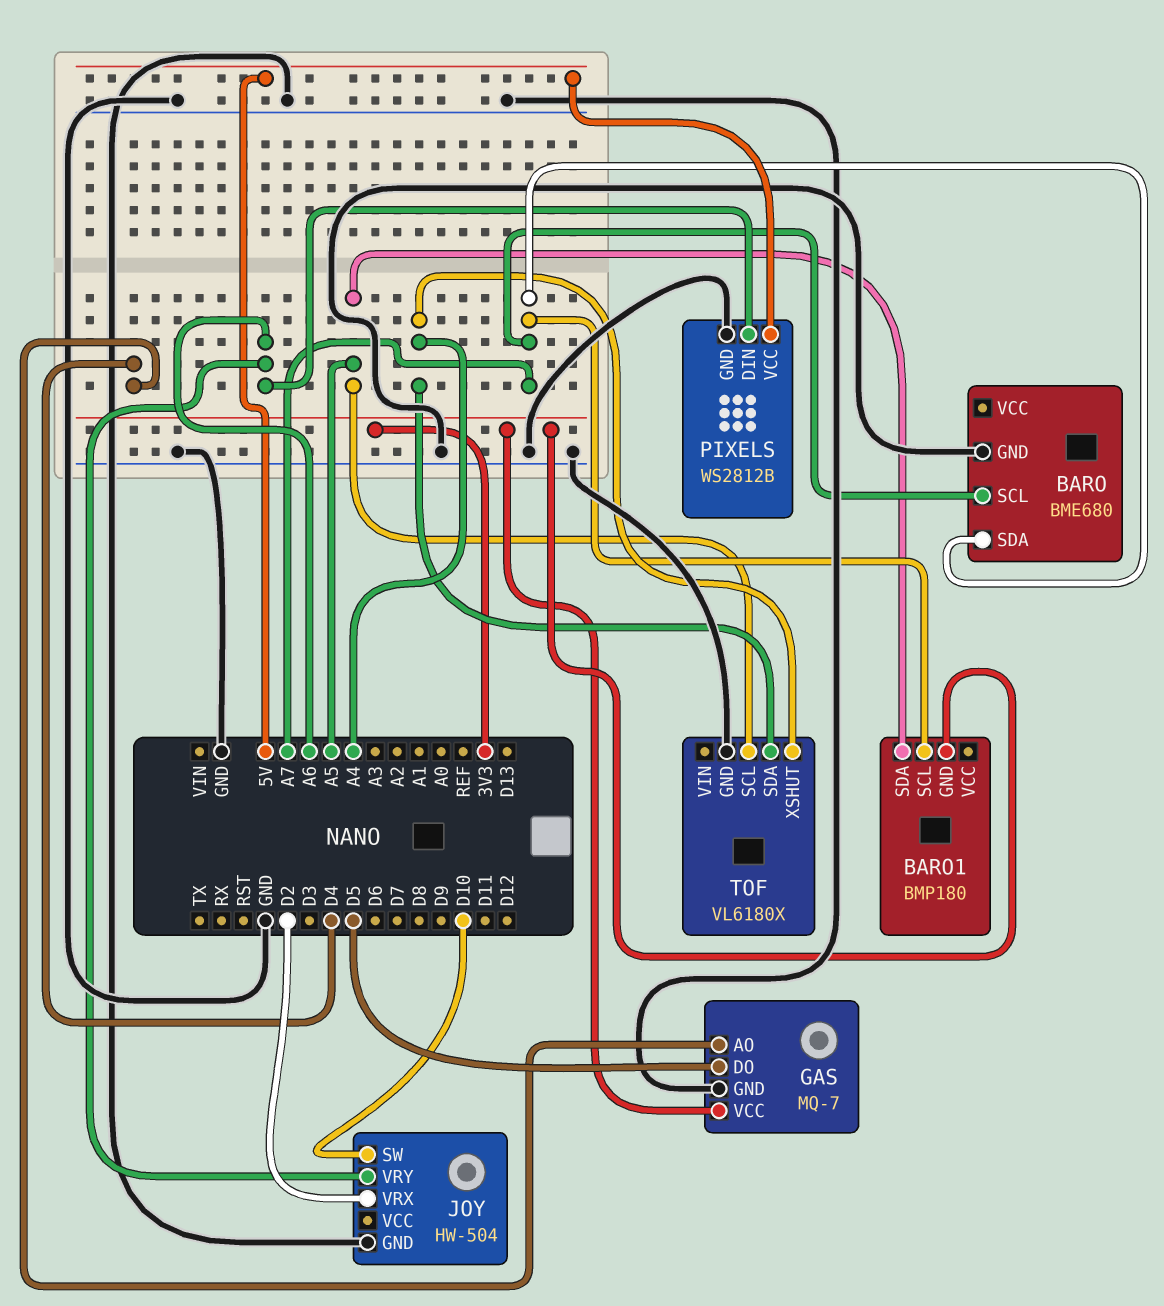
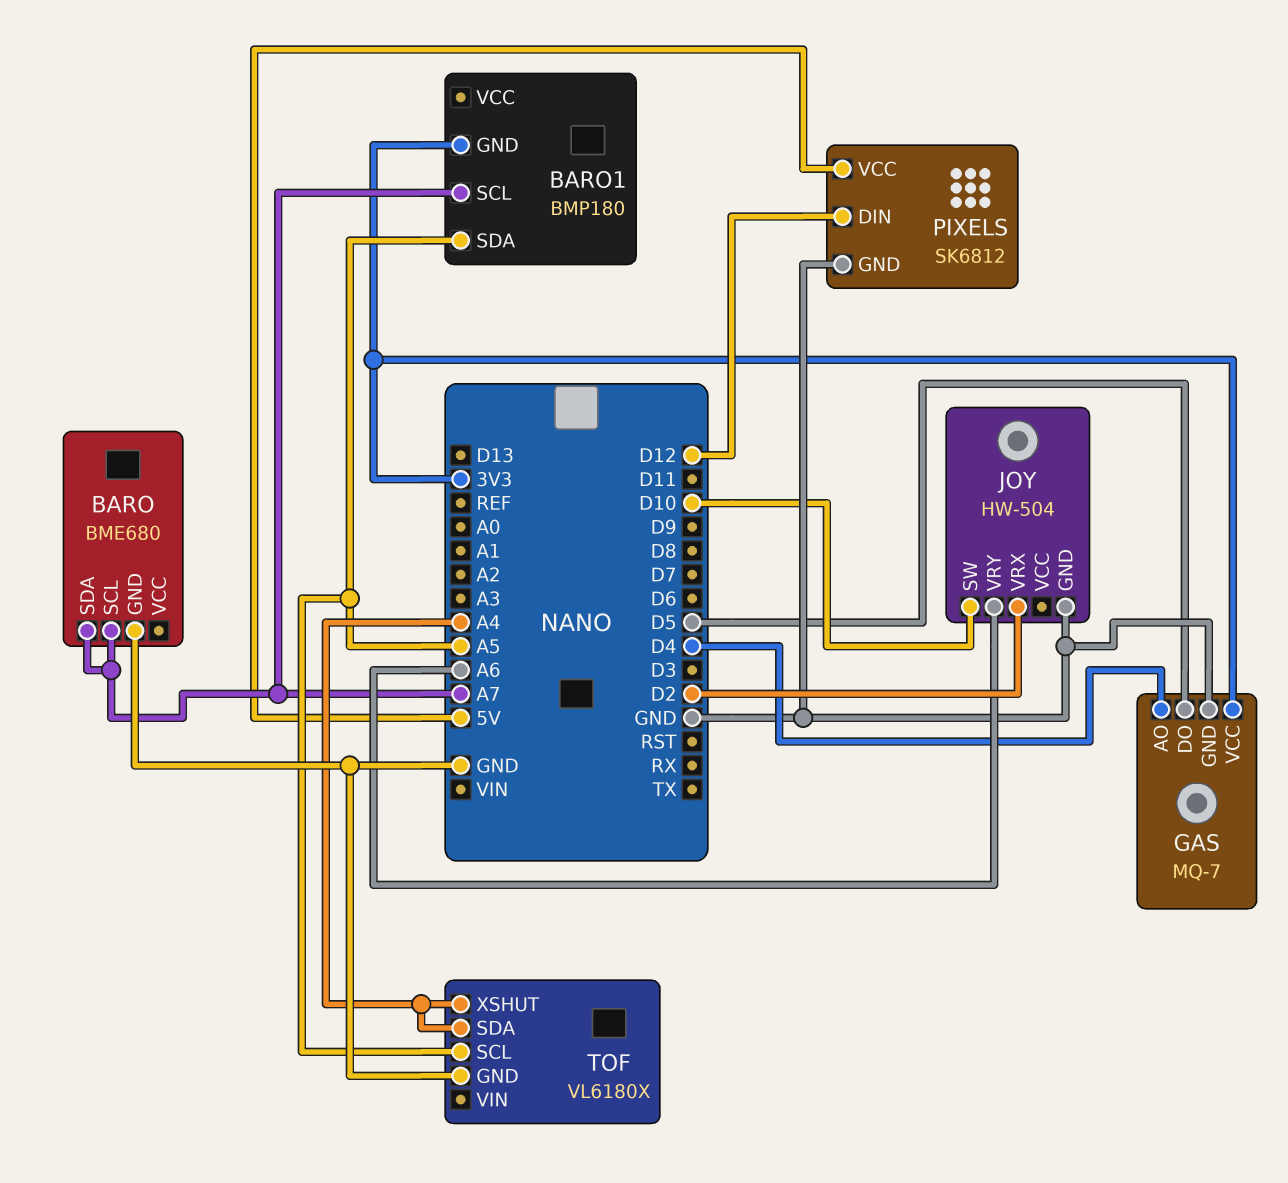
PIXELS: WS2812B -> SK6812
PIXELS pin DIN: A6 -> D12

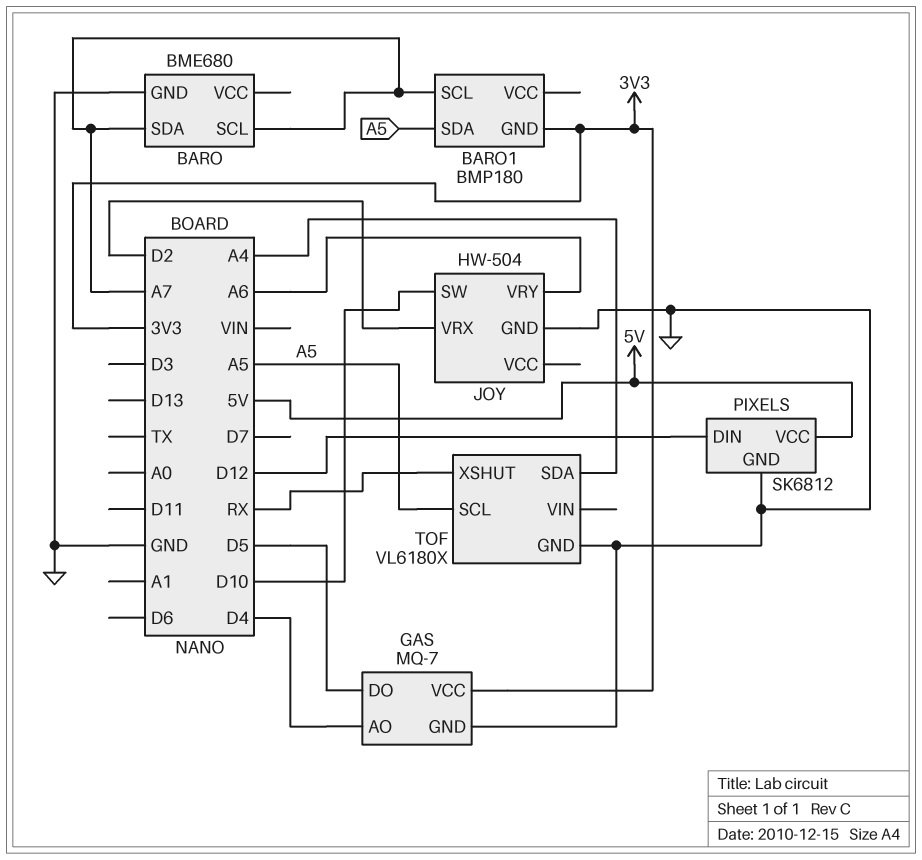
TOF pin XSHUT: A4 -> RX

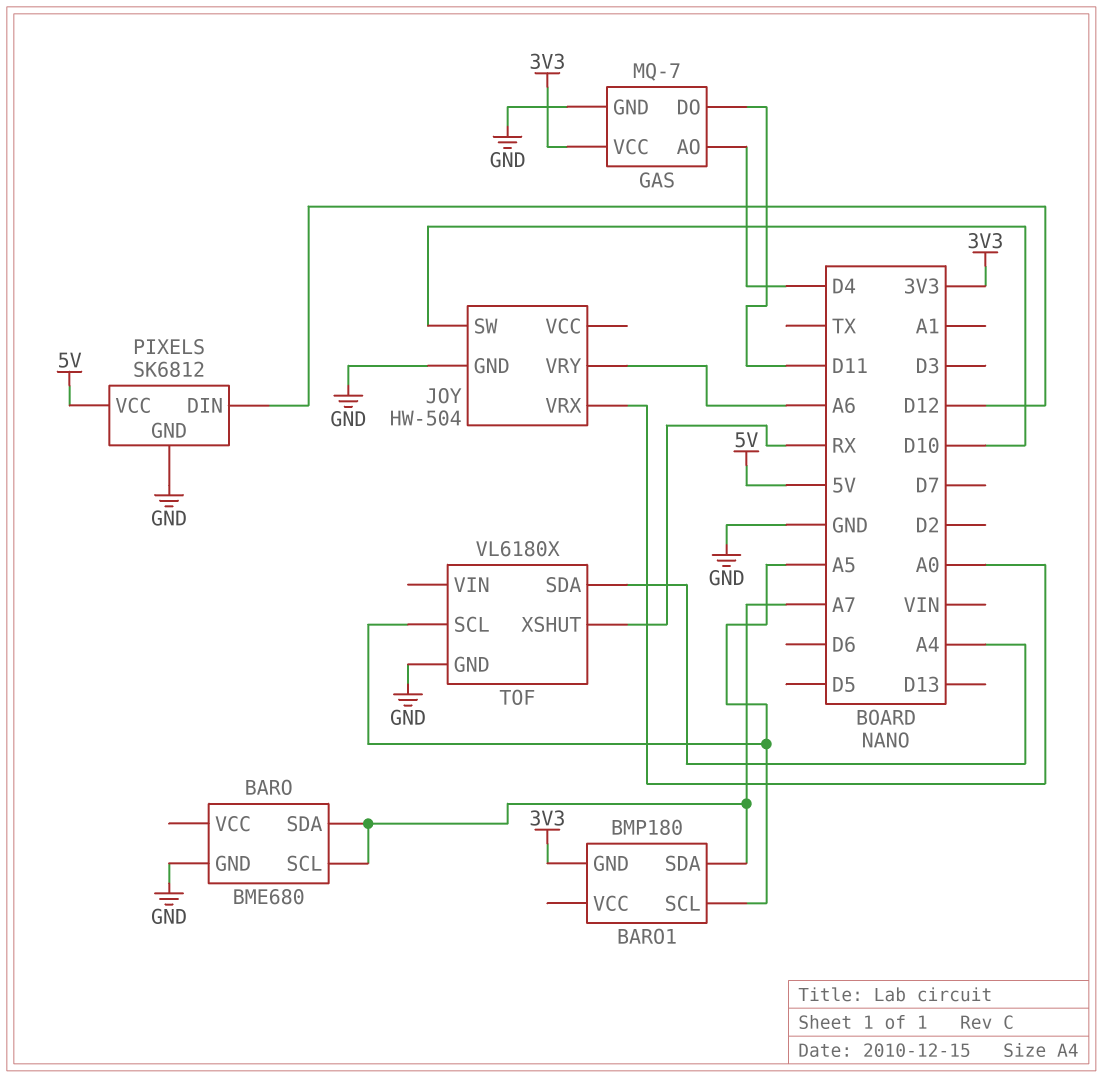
BARO1 pin SCL: A7 -> A5
BARO1 pin SDA: A5 -> A7
GAS pin DO: D5 -> D11
JOY pin VRX: D2 -> A0

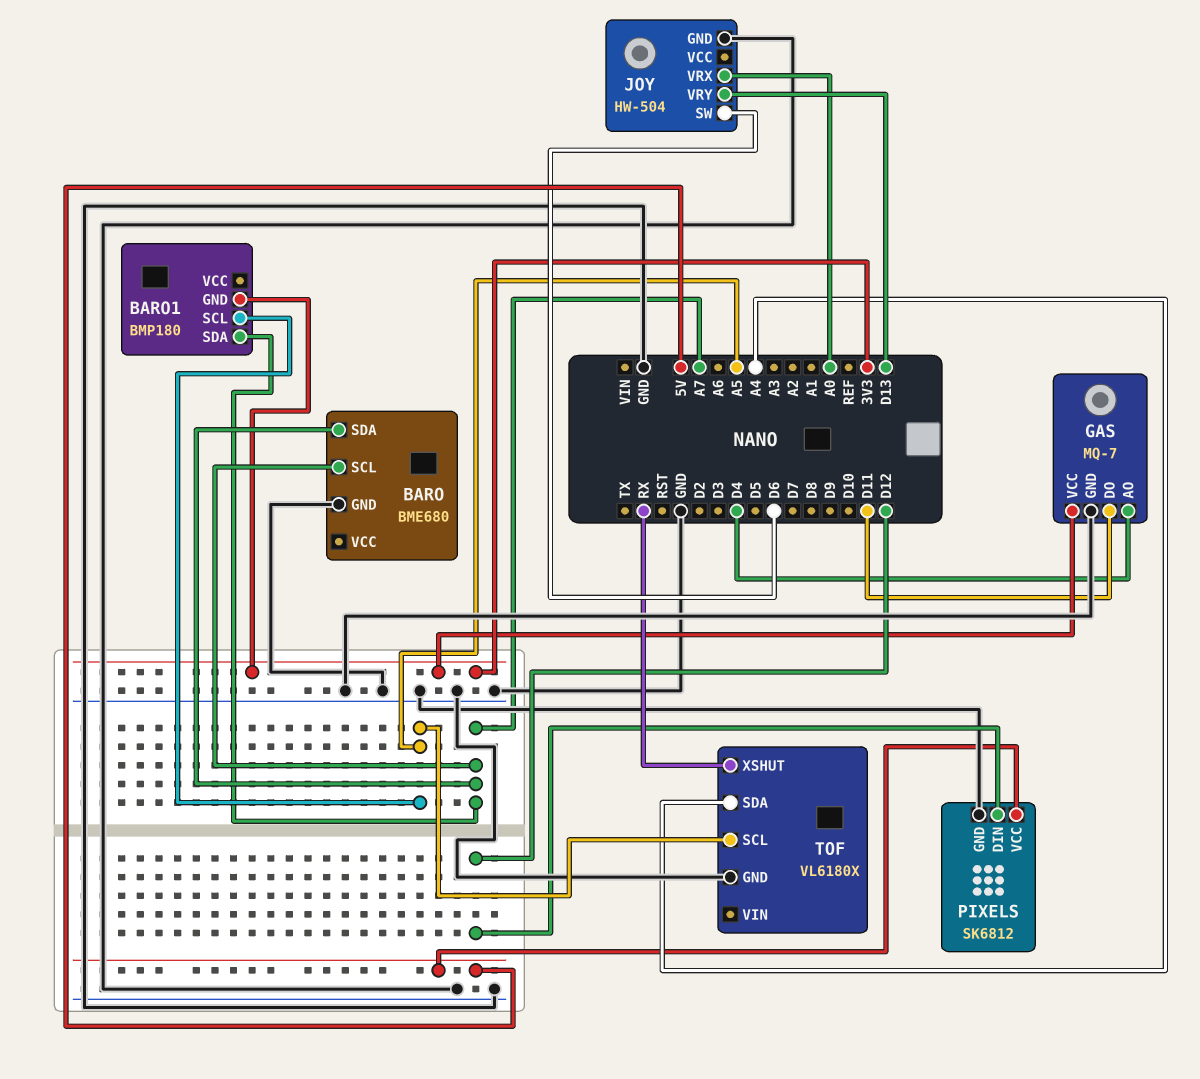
JOY pin SW: D10 -> D6
JOY pin VRY: A6 -> D13

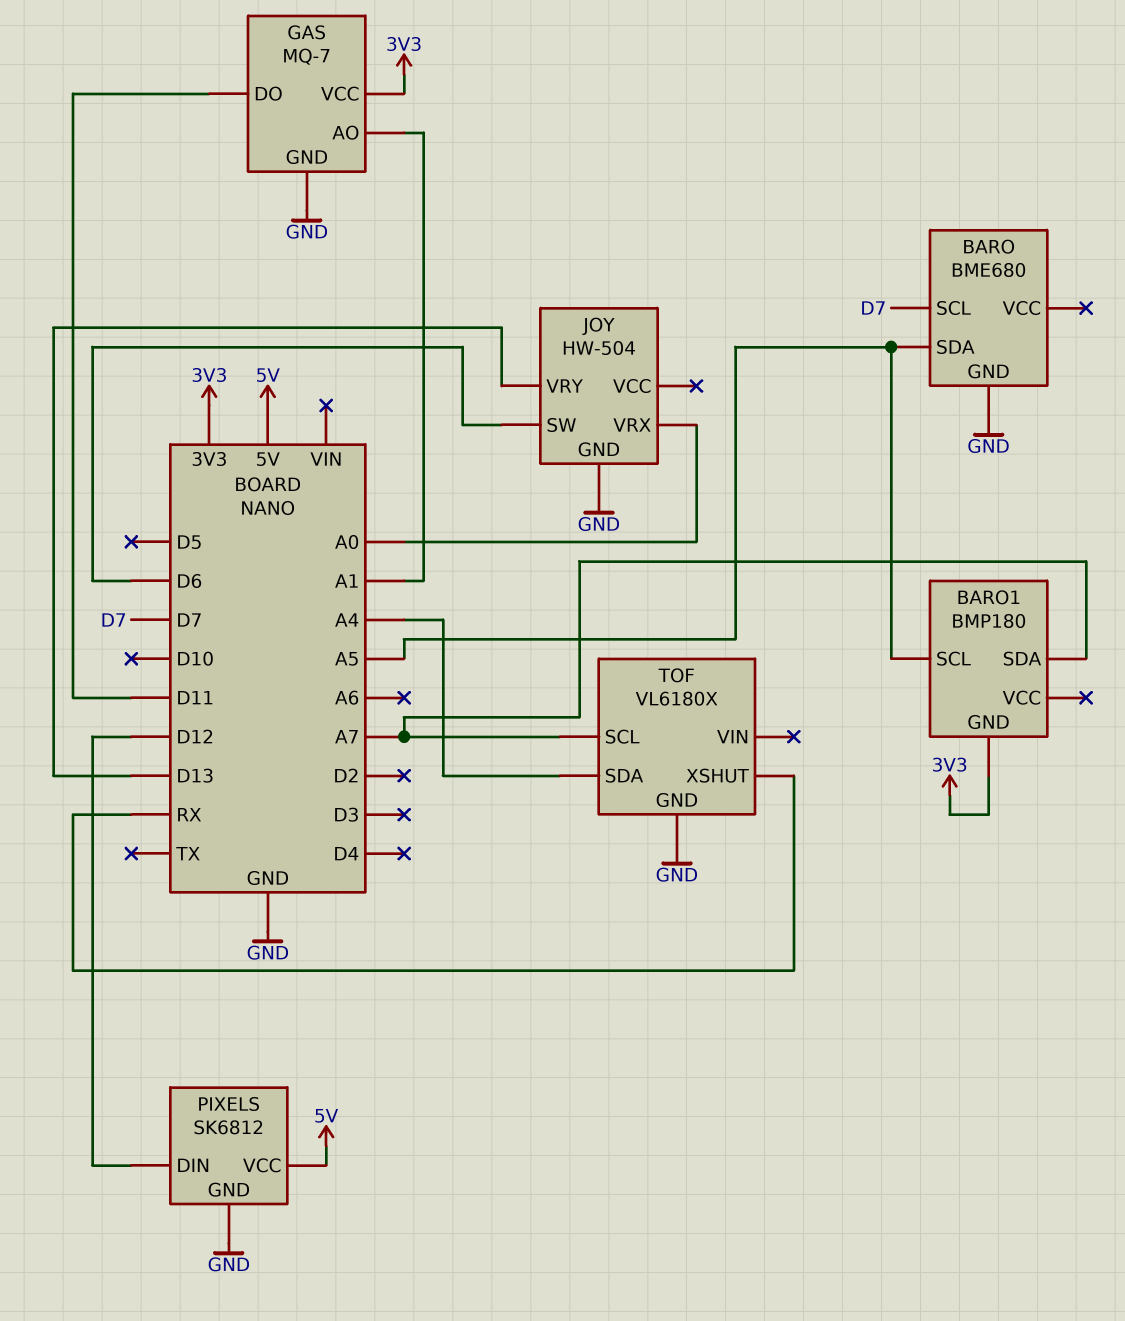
BARO pin SCL: A7 -> D7
BARO pin SDA: A7 -> A5
GAS pin AO: D4 -> A1
TOF pin SCL: A5 -> A7

